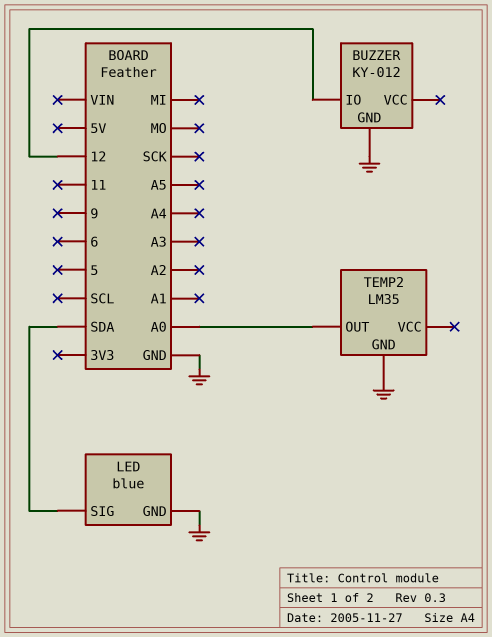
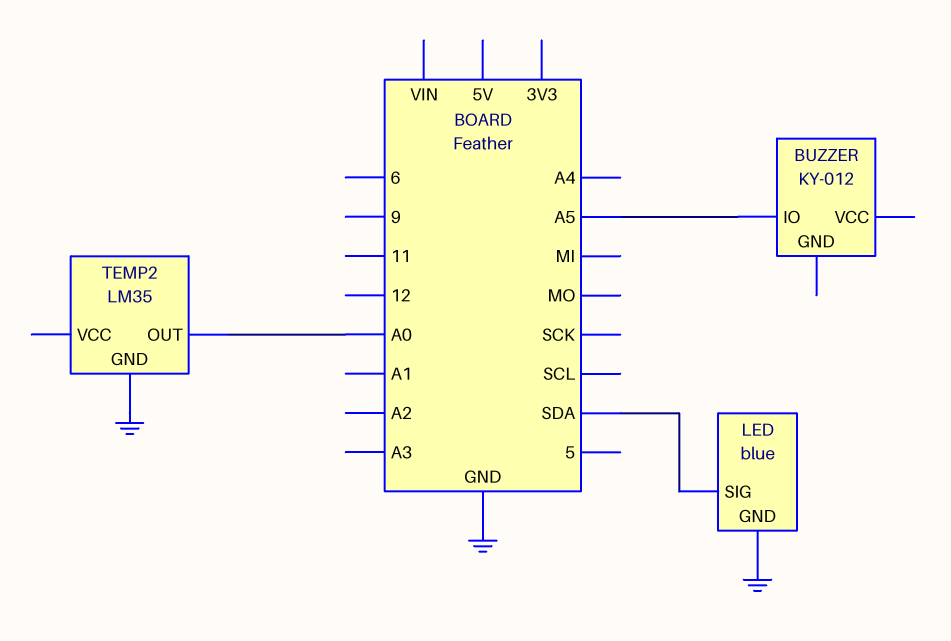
BUZZER pin GND: GND -> none
BUZZER pin IO: 12 -> A5

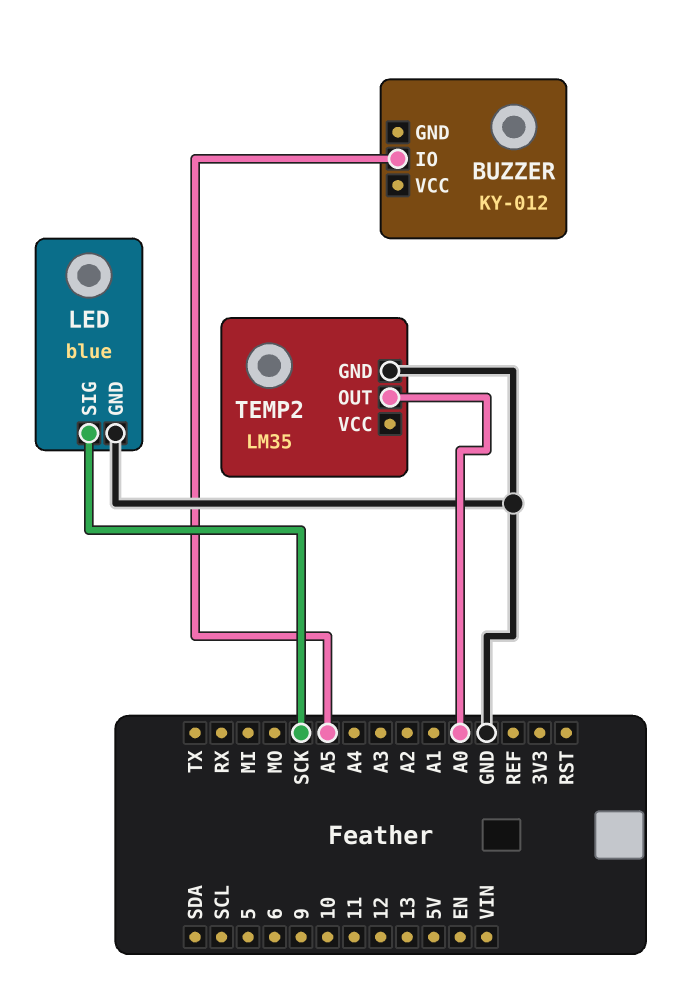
LED pin SIG: SDA -> SCK

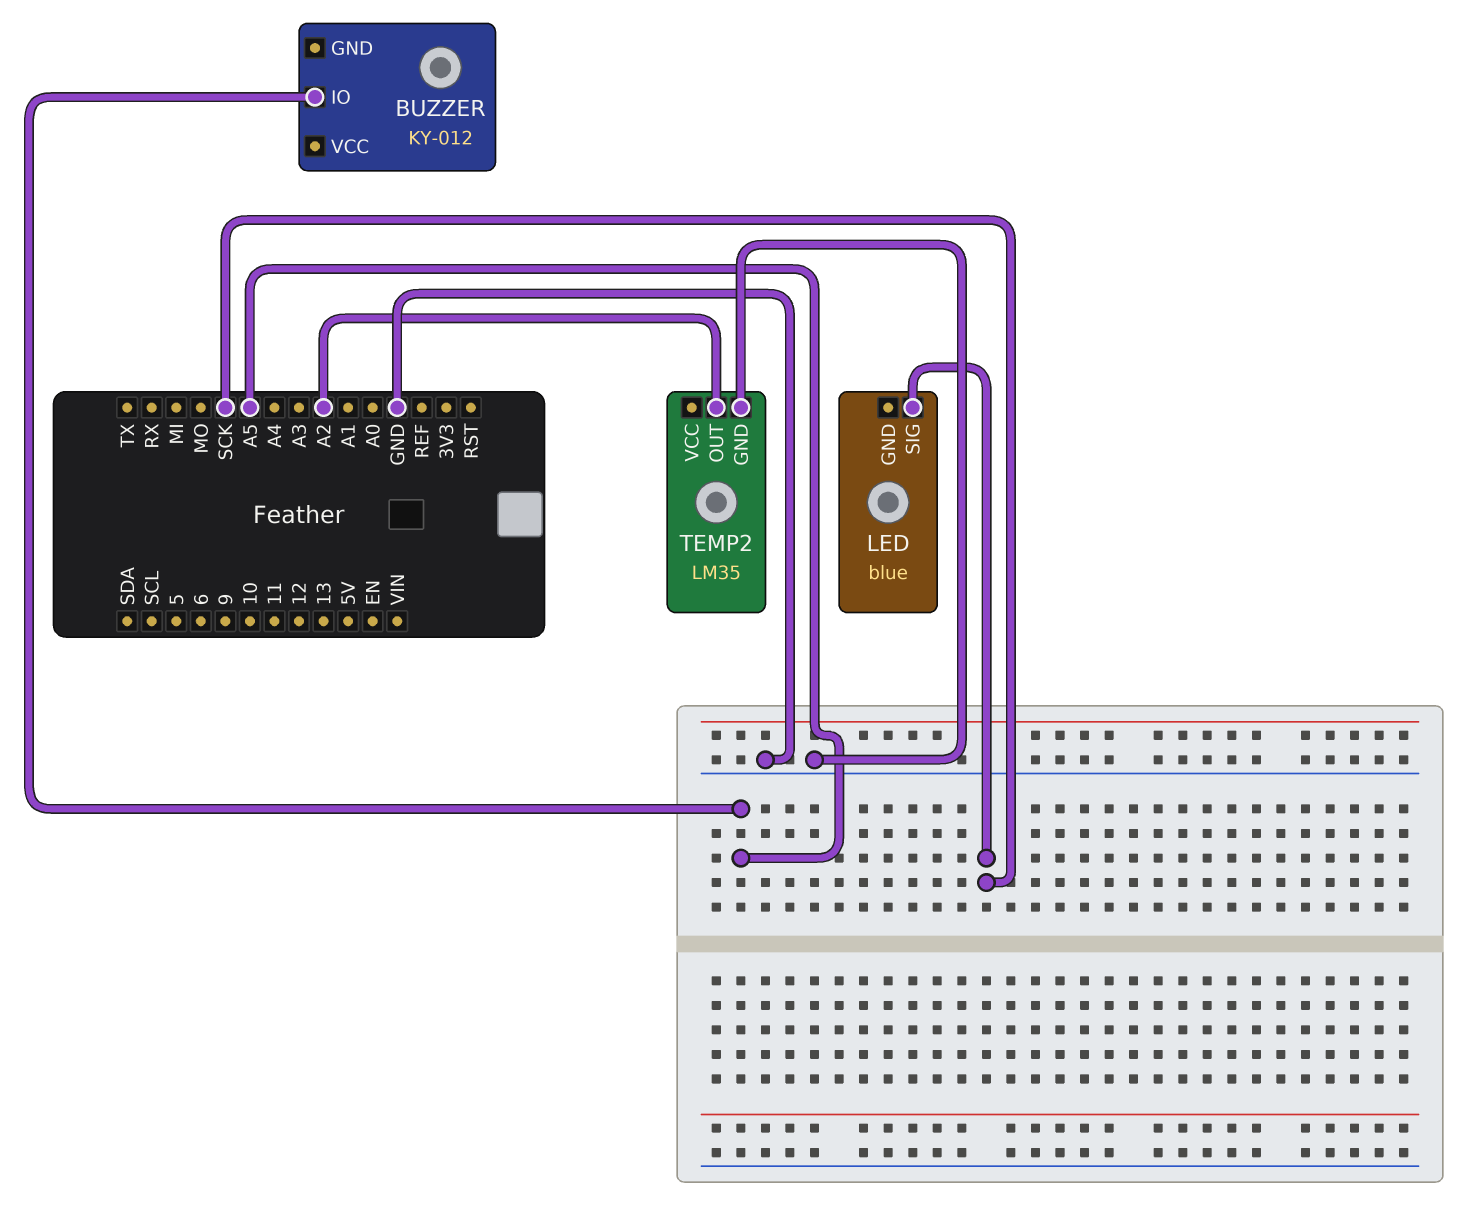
LED pin GND: GND -> none
TEMP2 pin OUT: A0 -> A2

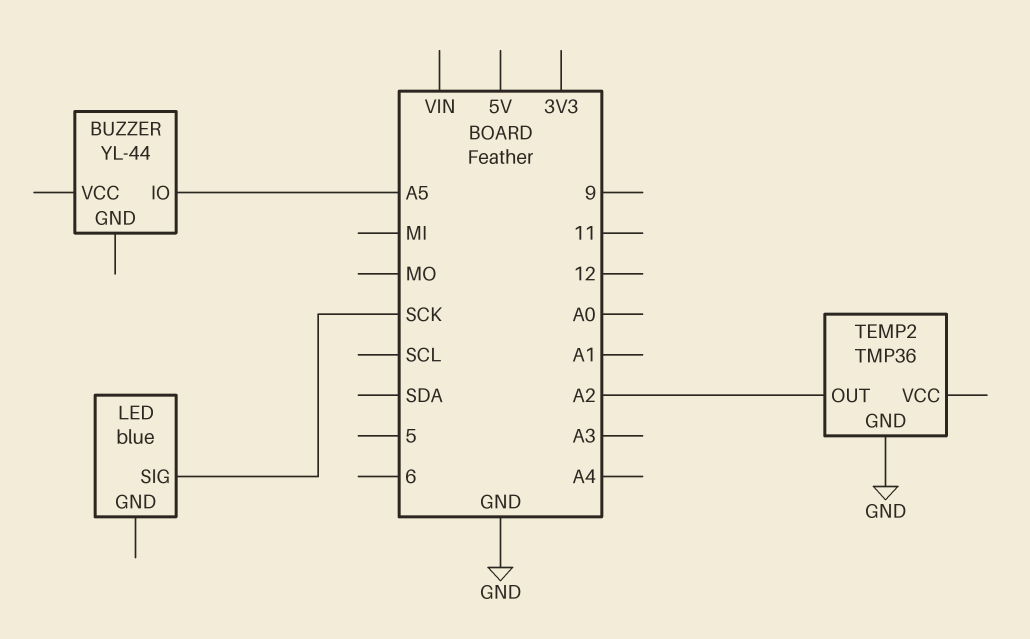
BUZZER: KY-012 -> YL-44
TEMP2: LM35 -> TMP36

